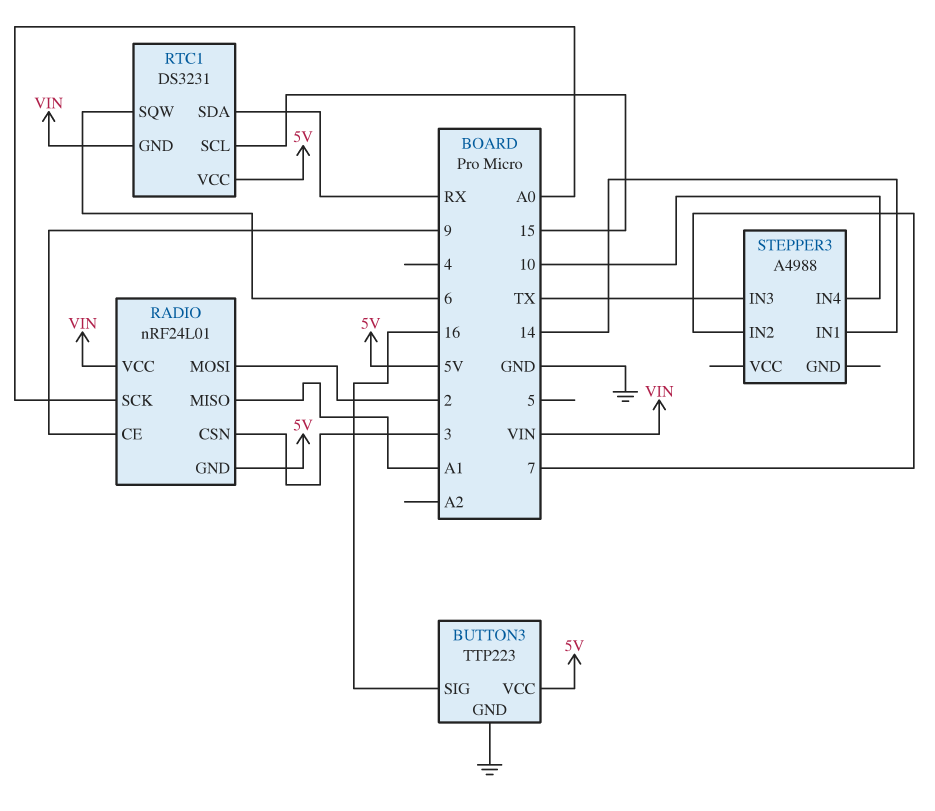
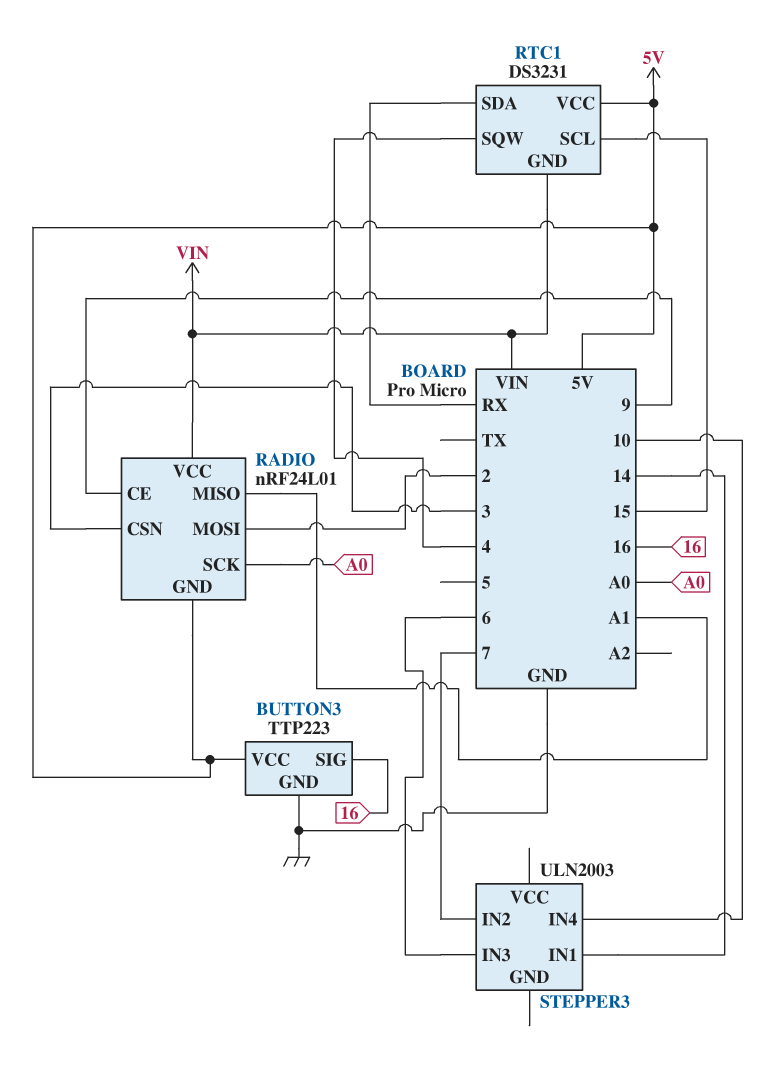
RTC1 pin SQW: 6 -> 4
STEPPER3: A4988 -> ULN2003
STEPPER3 pin IN3: TX -> 6

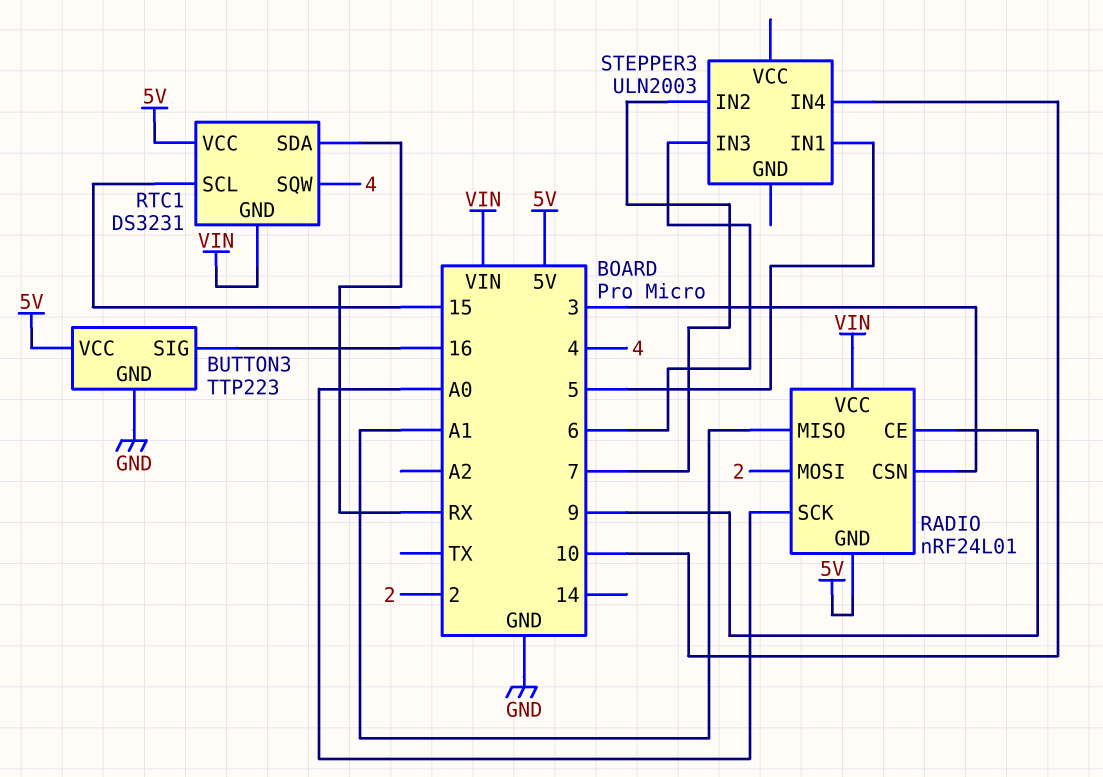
STEPPER3 pin IN1: 14 -> 5

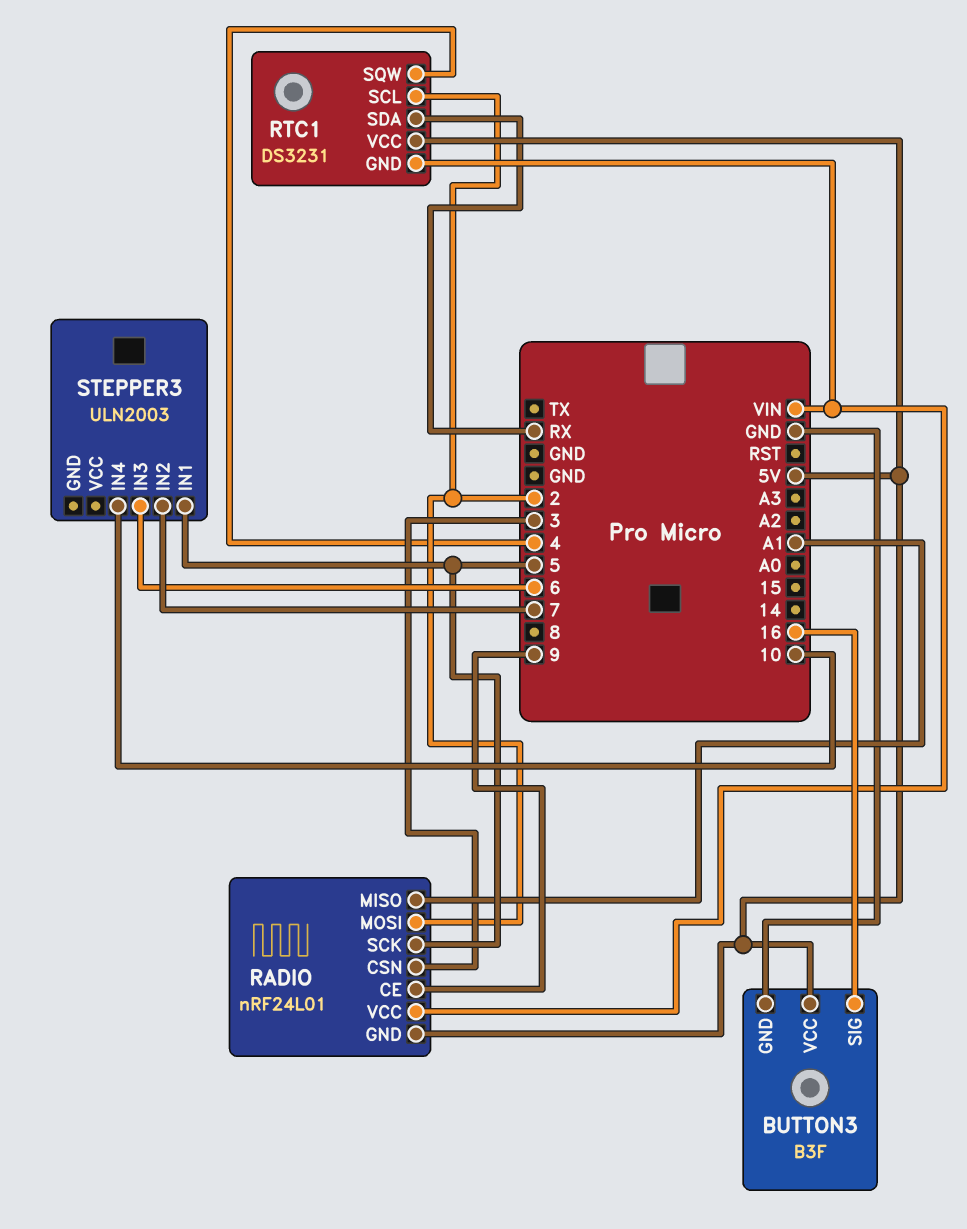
BUTTON3: TTP223 -> B3F
RADIO pin SCK: A0 -> 5
RTC1 pin SCL: 15 -> 2

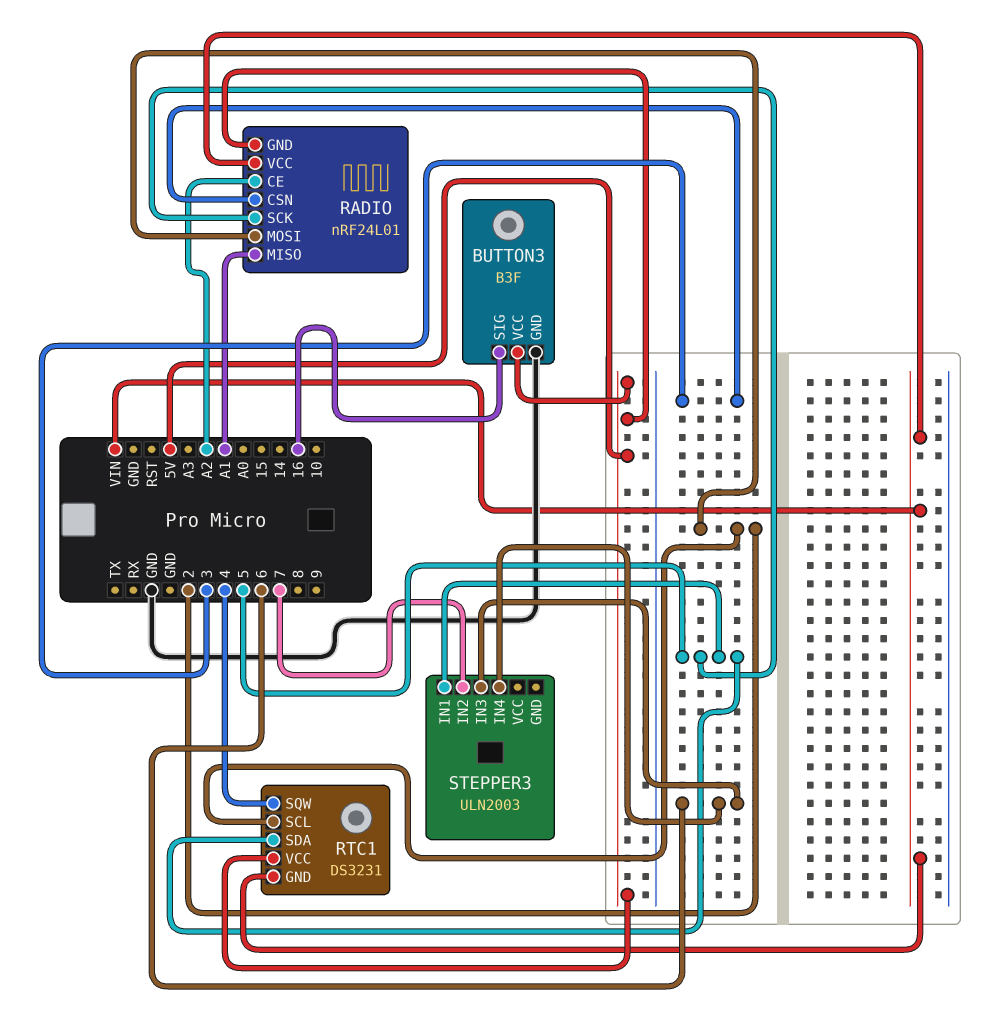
RADIO pin CE: 9 -> A2
RTC1 pin SDA: RX -> 5
STEPPER3 pin IN4: 10 -> 6

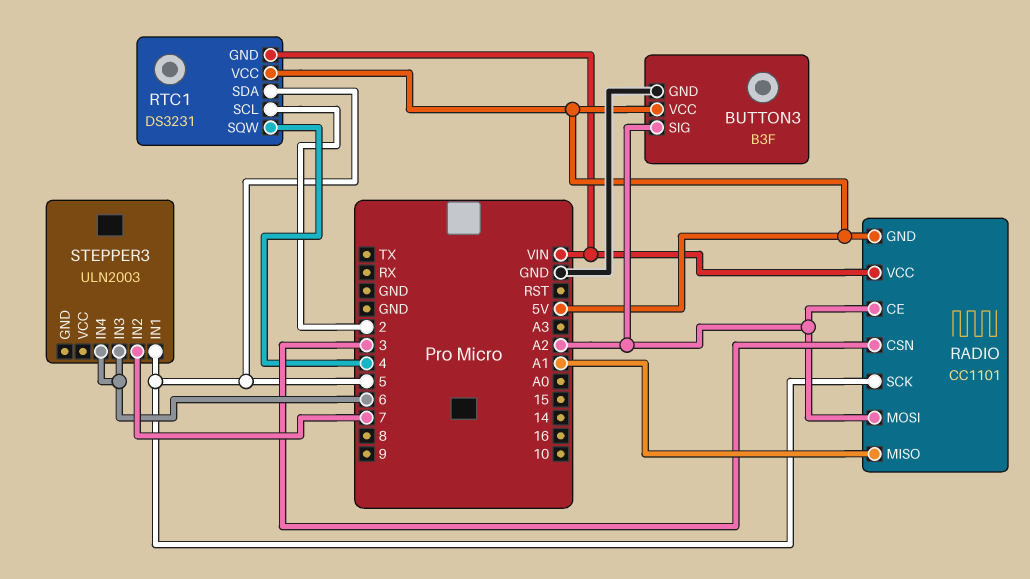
BUTTON3 pin SIG: 16 -> A2
RADIO: nRF24L01 -> CC1101
RADIO pin MOSI: 2 -> A2

